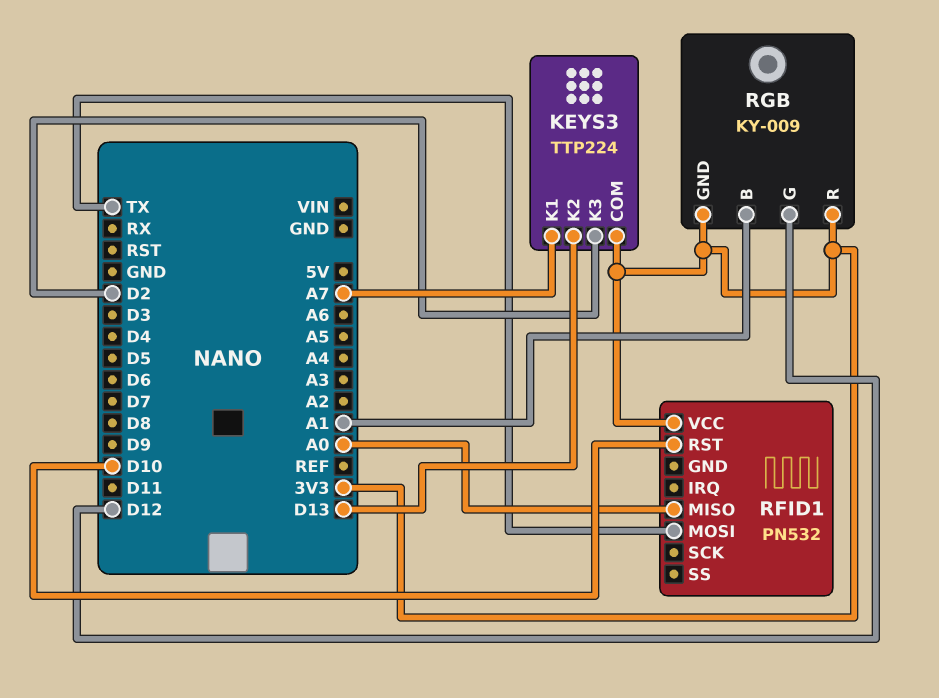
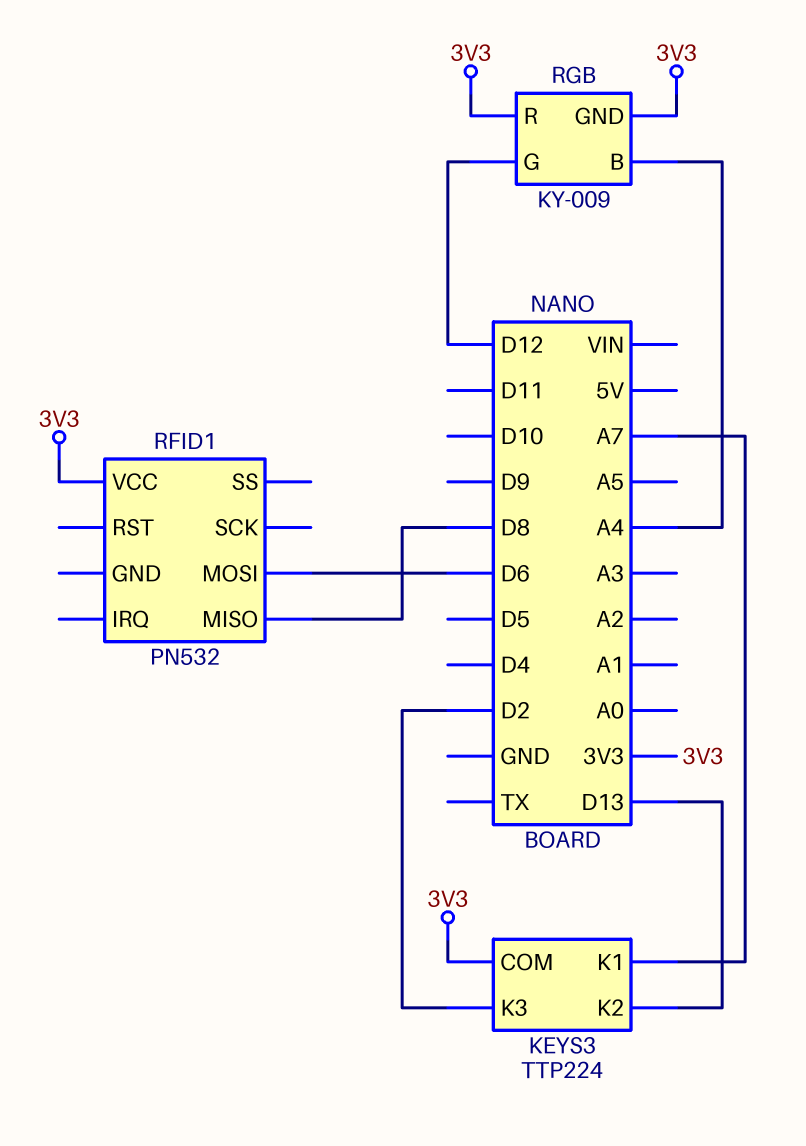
RFID1 pin MISO: A0 -> D8
RFID1 pin MOSI: TX -> D6
RFID1 pin RST: D10 -> none
RGB pin B: A1 -> A4

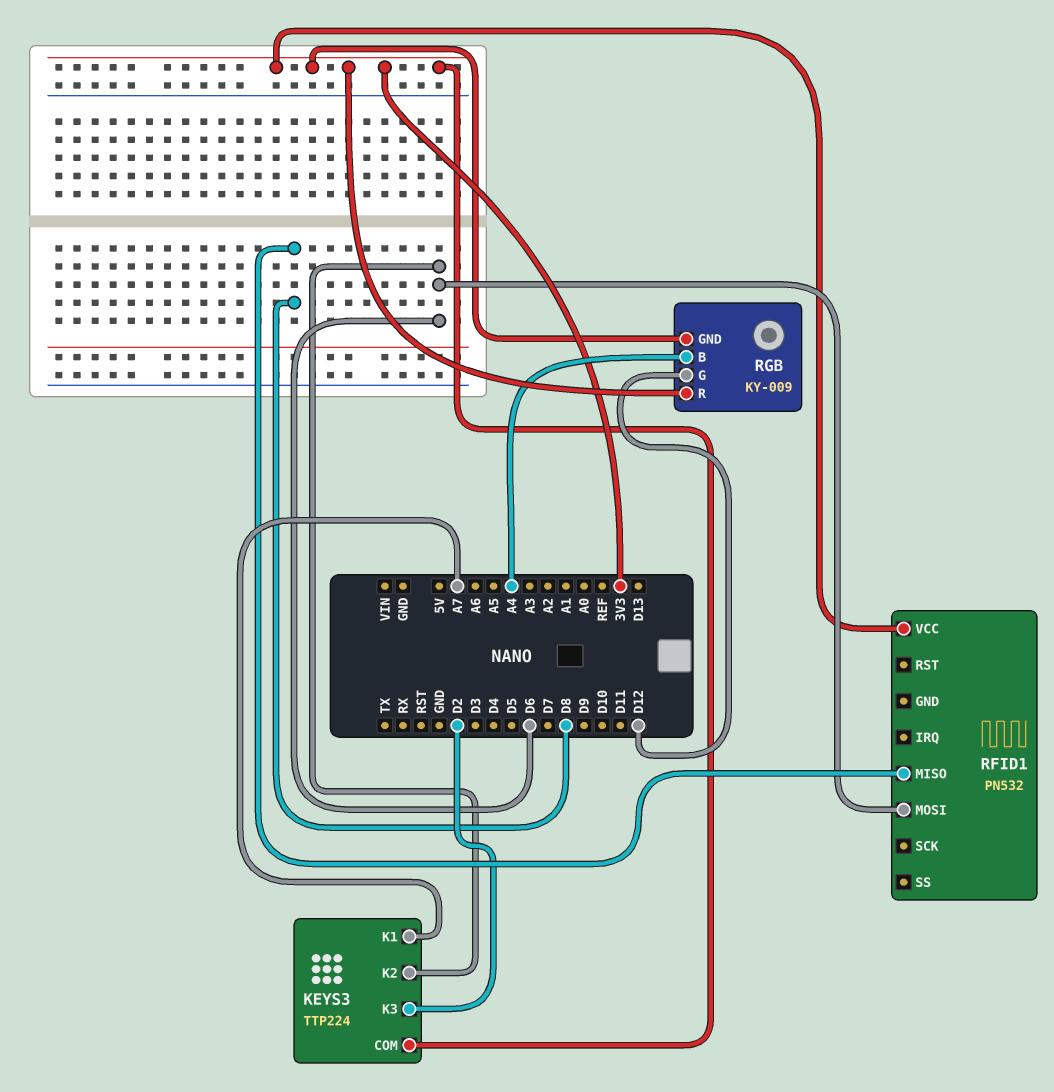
KEYS3 pin K2: D13 -> D6

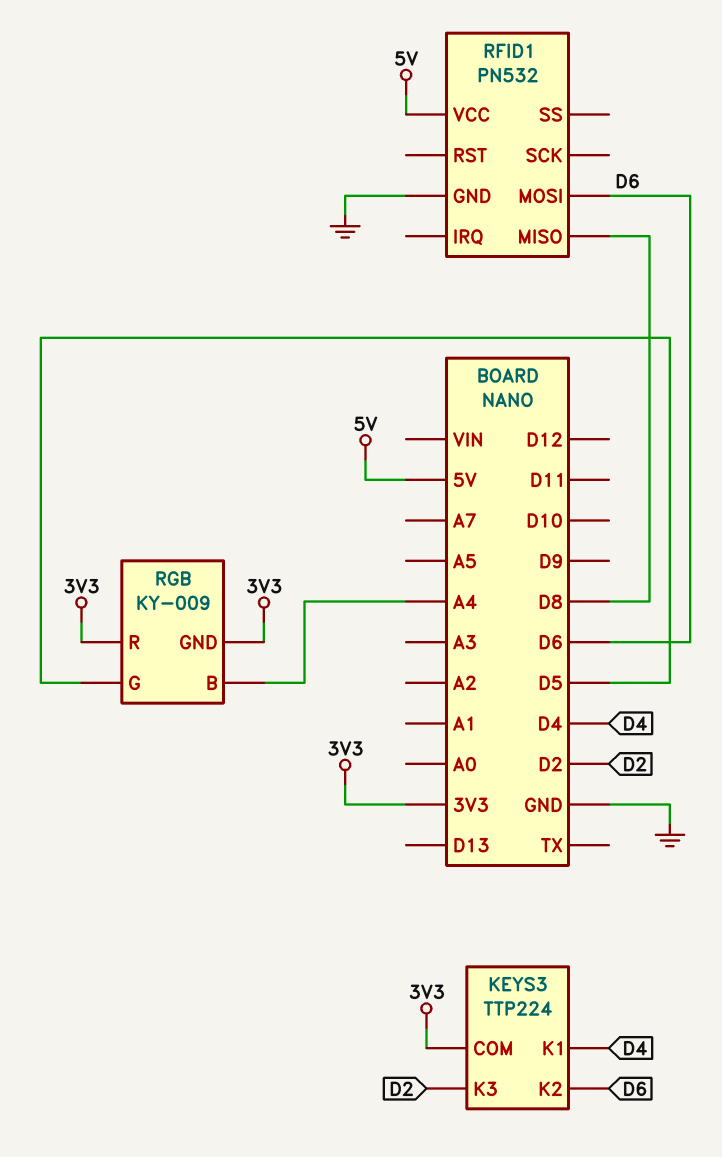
KEYS3 pin K1: A7 -> D4
RFID1 pin GND: none -> GND
RFID1 pin VCC: 3V3 -> 5V
RGB pin G: D12 -> D5

